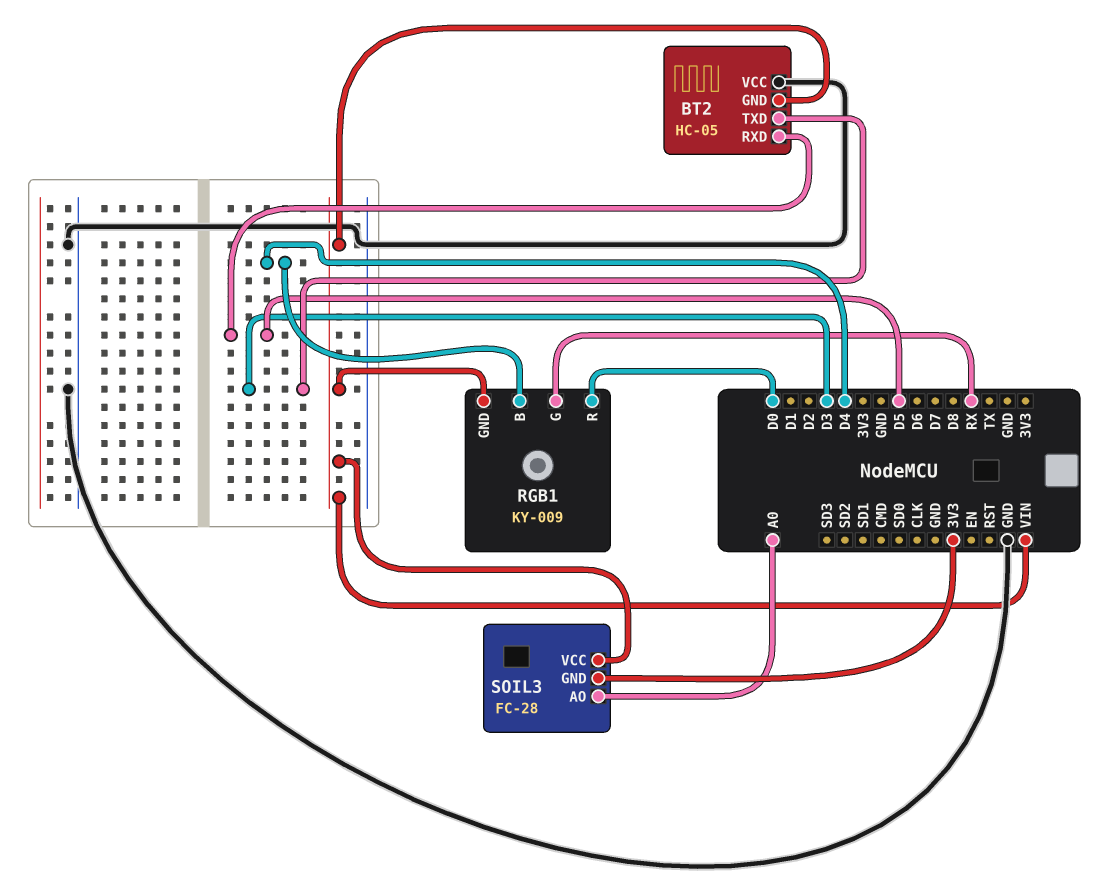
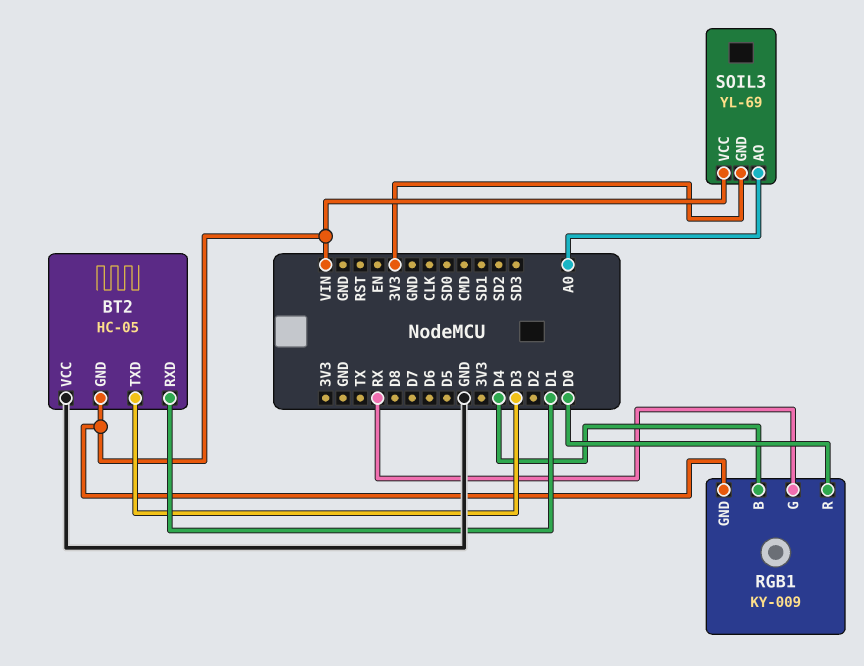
BT2 pin RXD: D5 -> D1
SOIL3: FC-28 -> YL-69

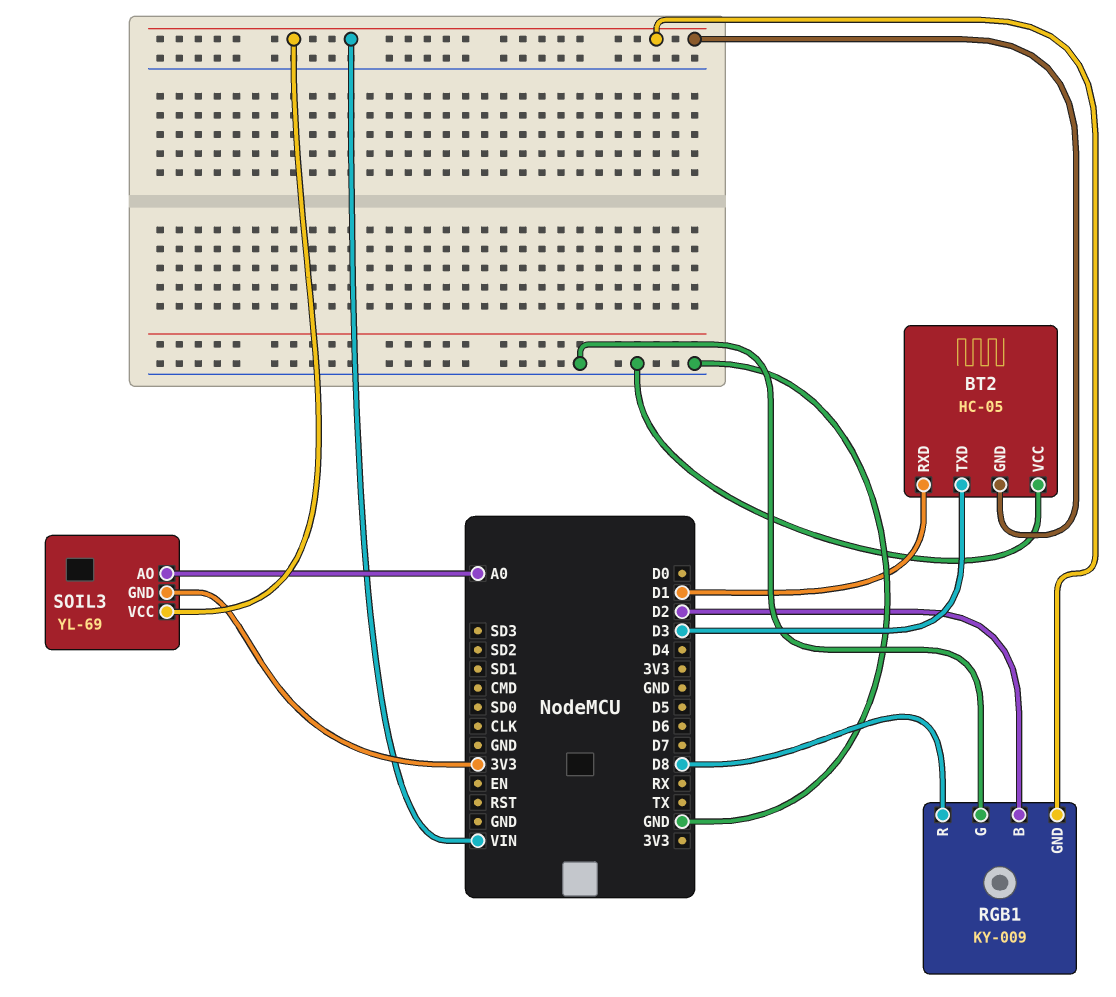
RGB1 pin B: D4 -> D2
RGB1 pin G: RX -> GND
RGB1 pin R: D0 -> D8

